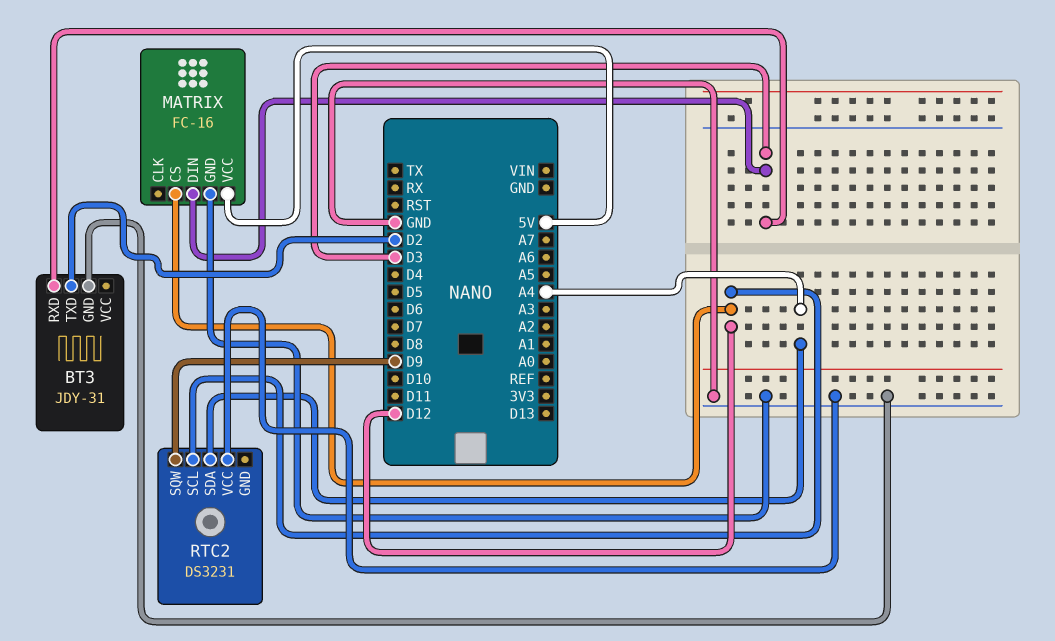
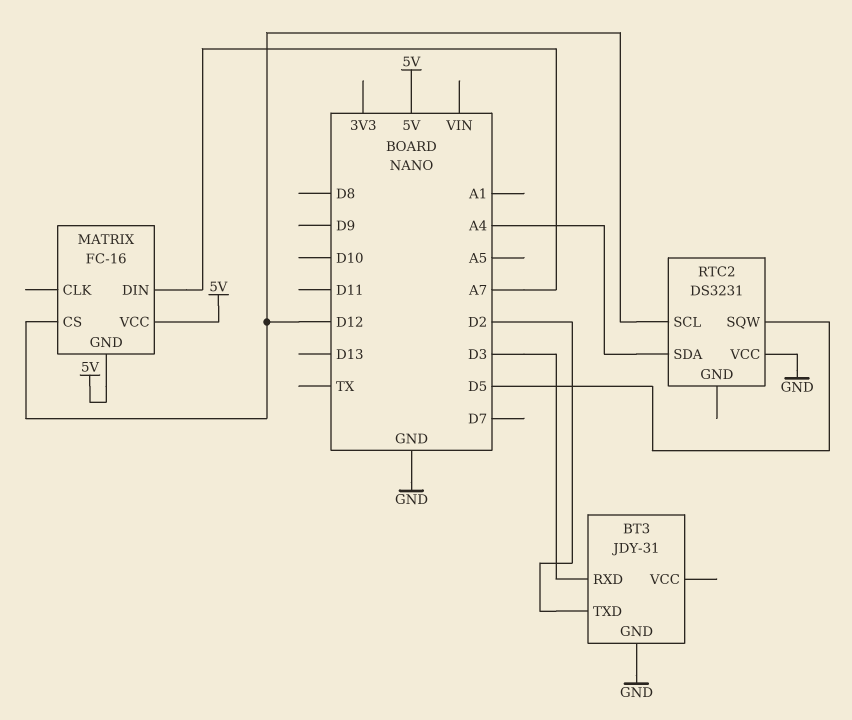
MATRIX pin DIN: D3 -> A7
MATRIX pin GND: GND -> 5V
RTC2 pin SQW: D9 -> D5

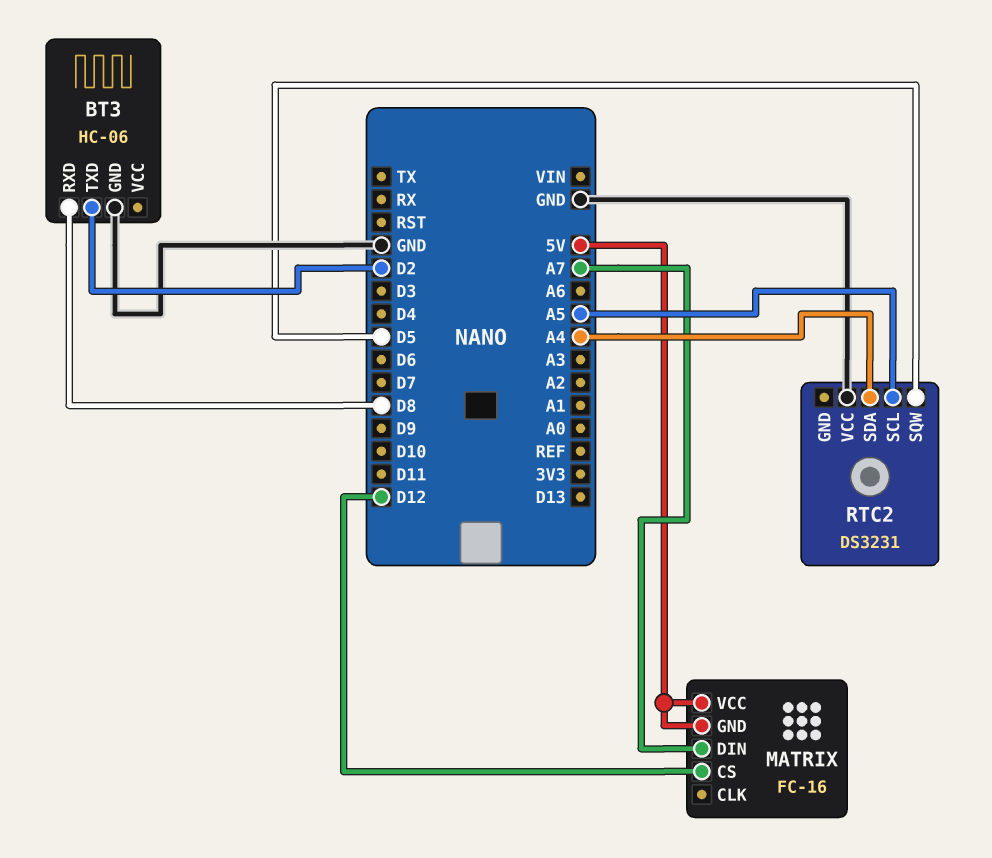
BT3: JDY-31 -> HC-06
BT3 pin RXD: D3 -> D8
RTC2 pin SCL: D12 -> A5

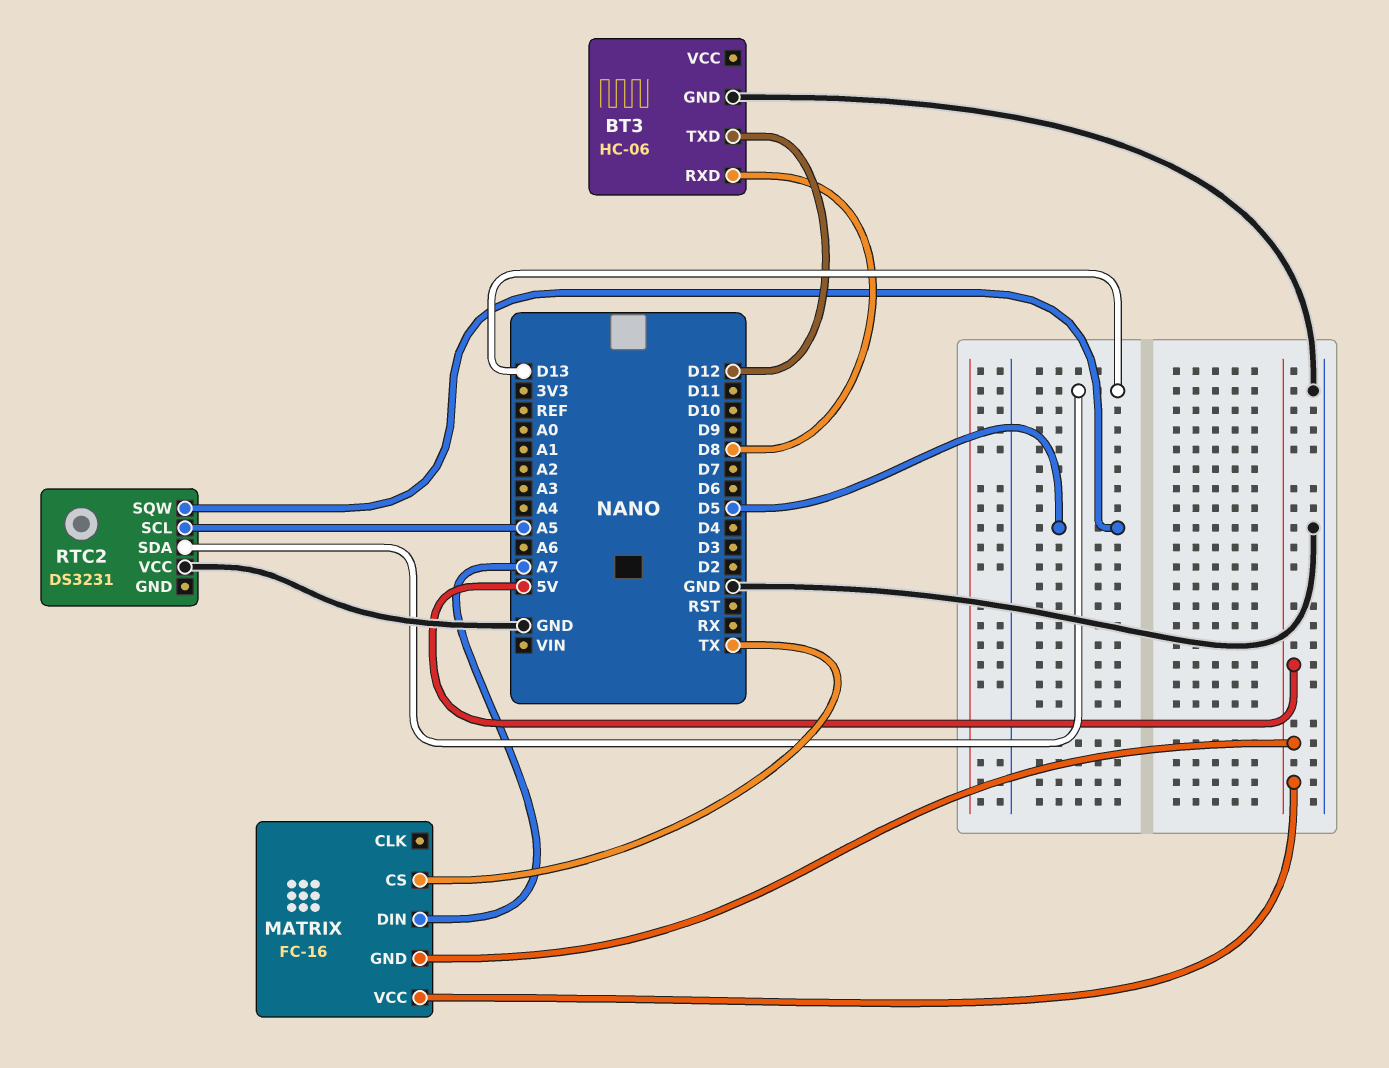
BT3 pin TXD: D2 -> D12
MATRIX pin CS: D12 -> TX
RTC2 pin SDA: A4 -> D13

